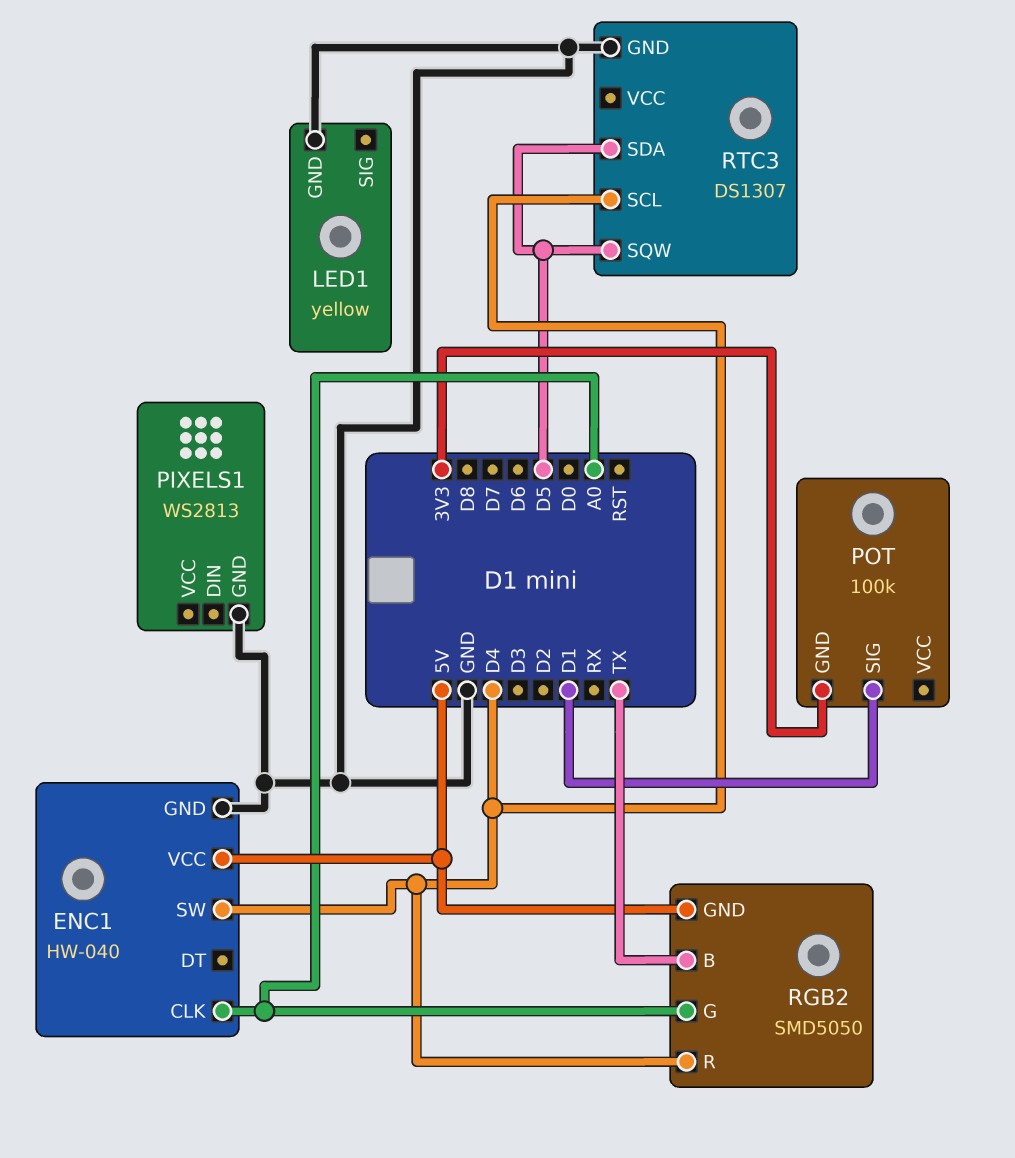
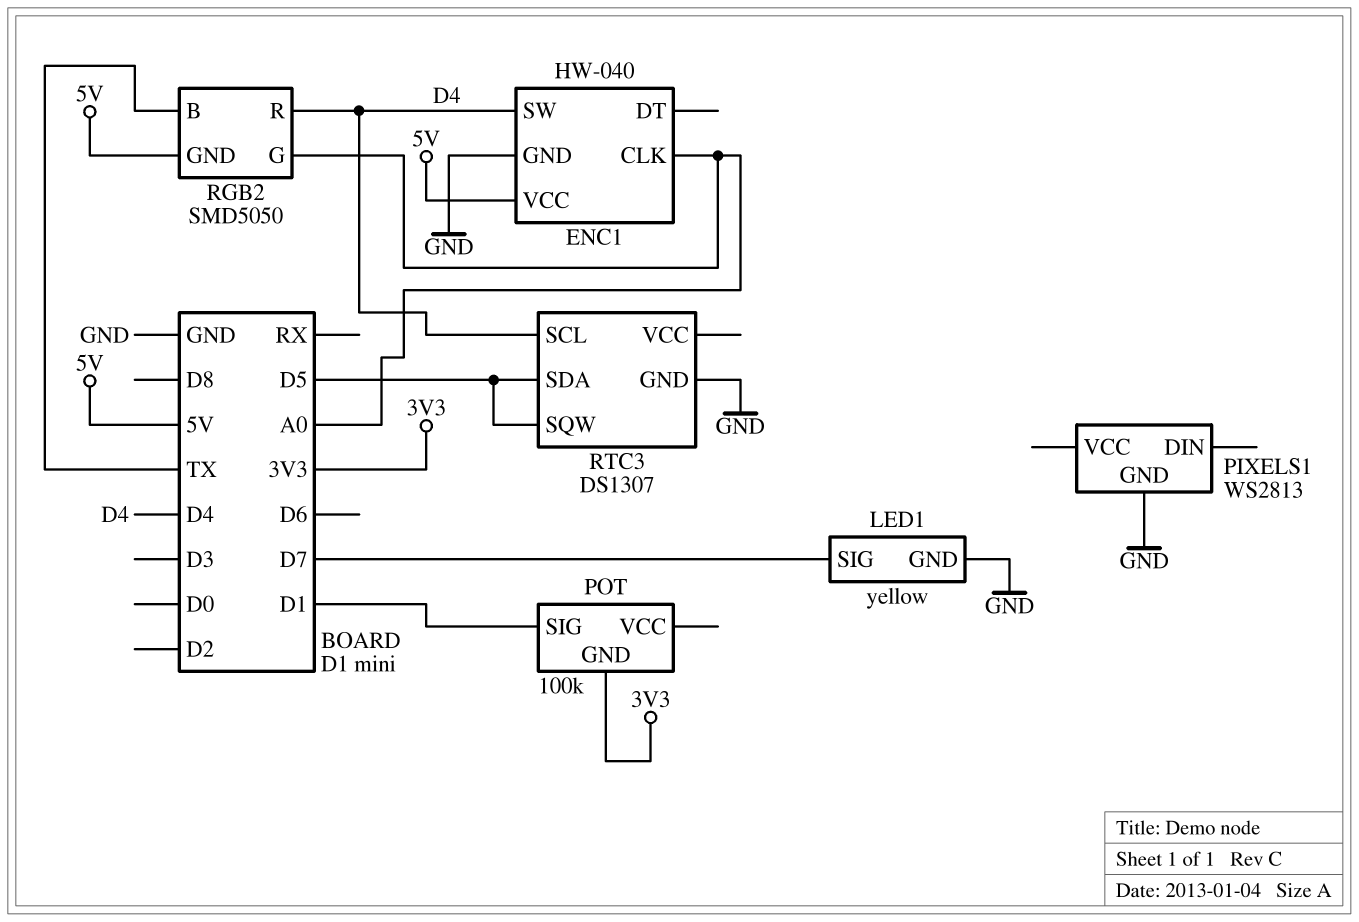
LED1 pin SIG: none -> D7

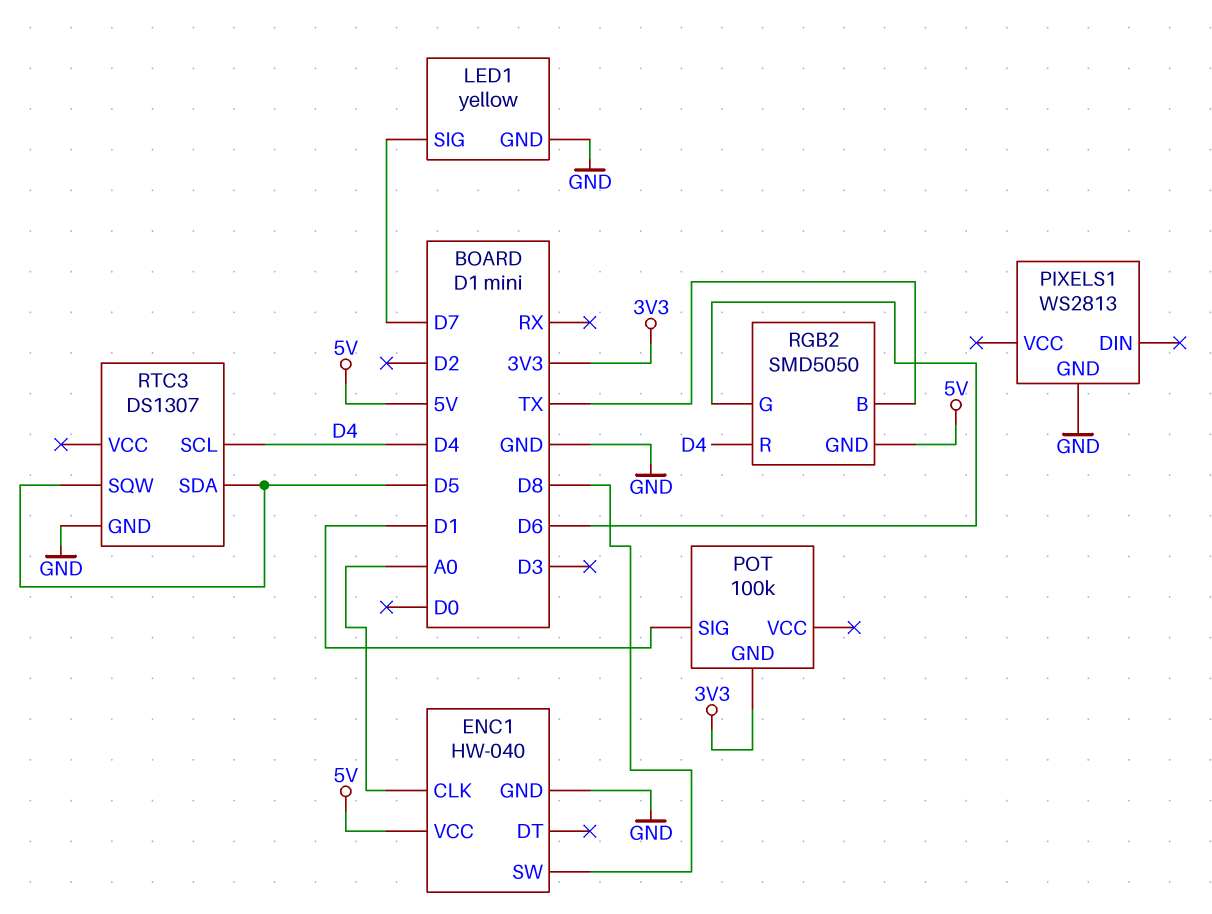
ENC1 pin SW: D4 -> D8
RGB2 pin G: A0 -> D6

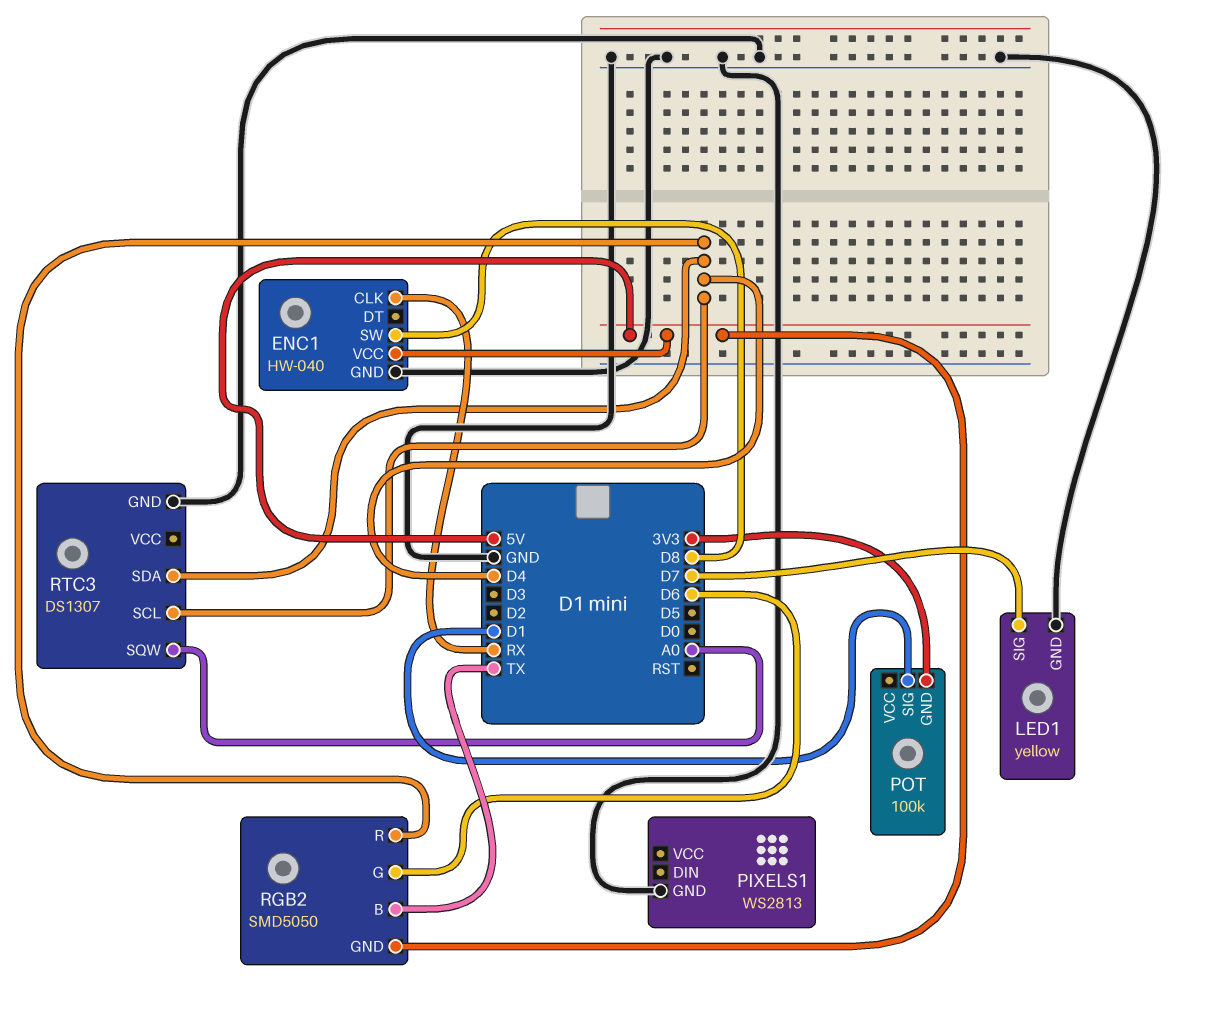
ENC1 pin CLK: A0 -> RX
RTC3 pin SDA: D5 -> D4
RTC3 pin SQW: D5 -> A0

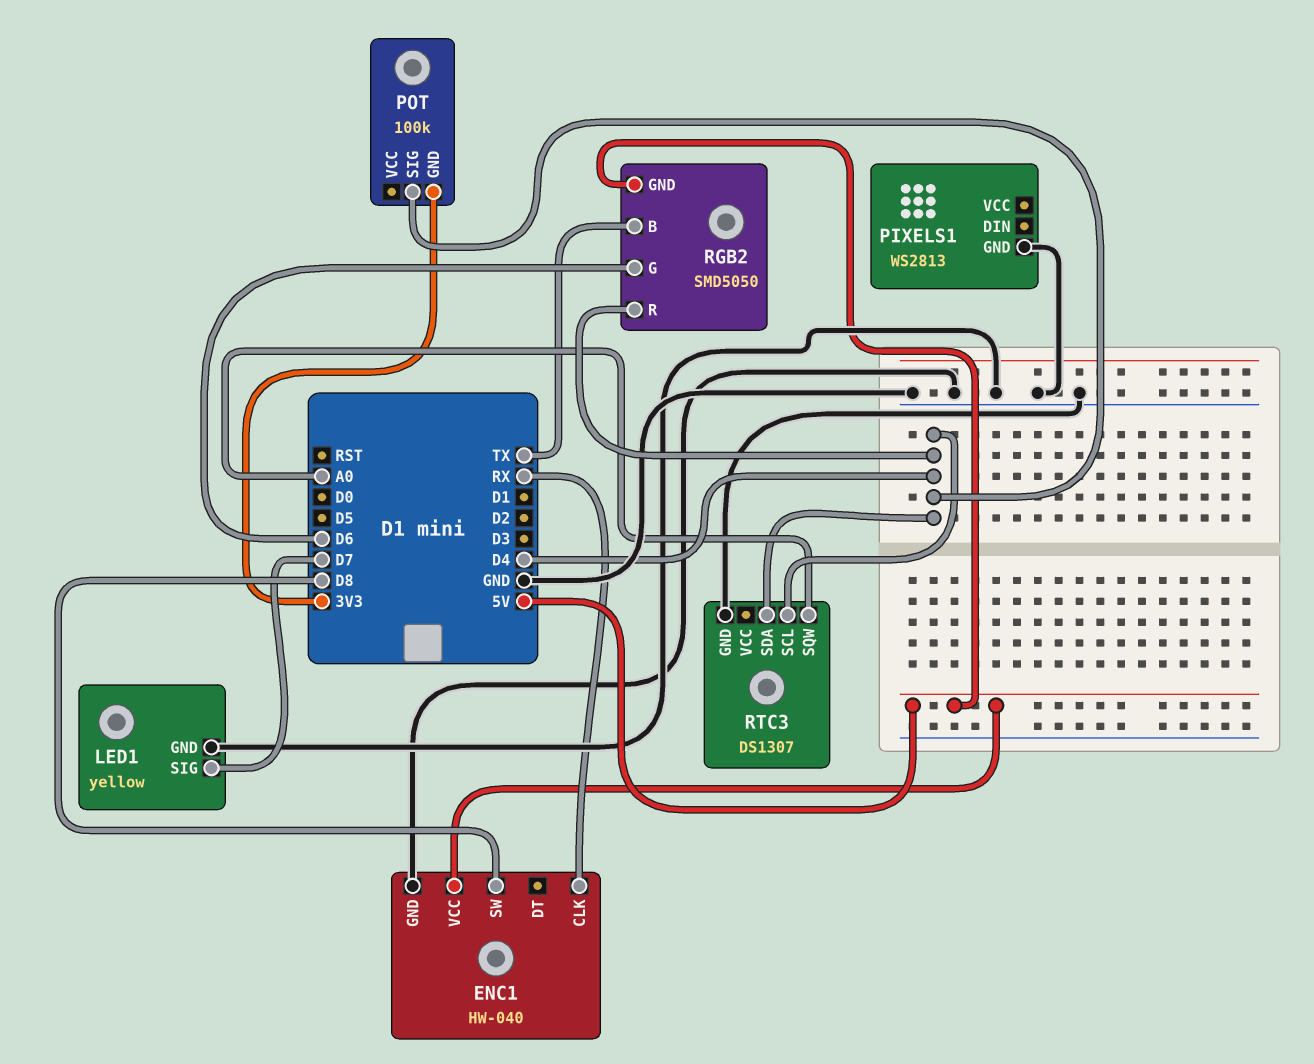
POT pin SIG: D1 -> D4

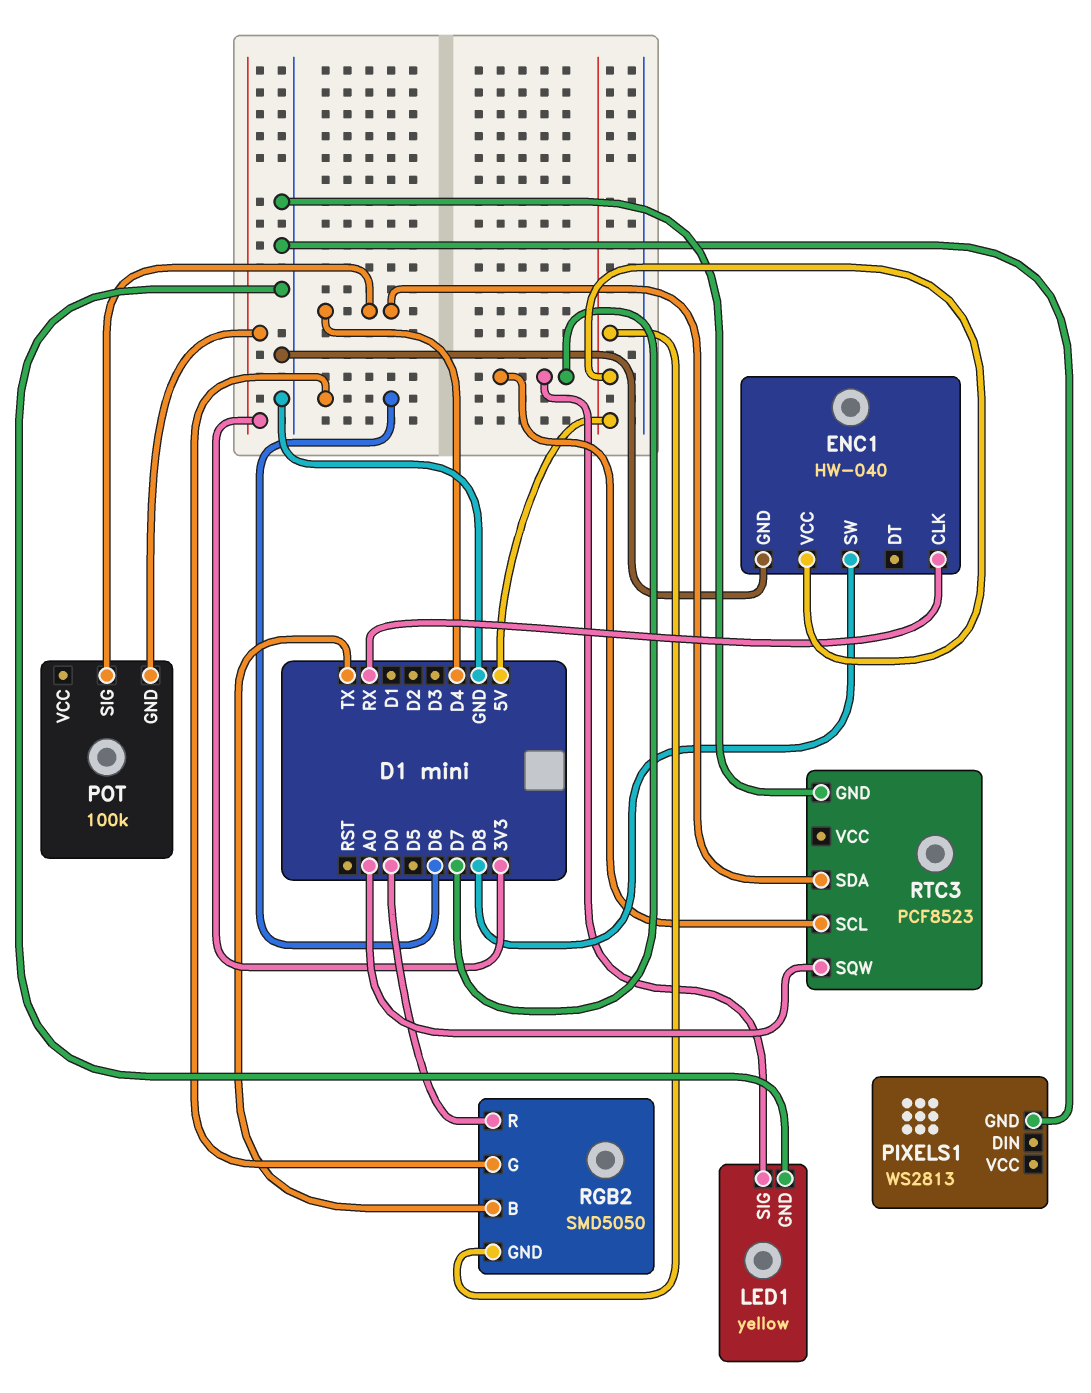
RGB2 pin R: D4 -> D0
RTC3: DS1307 -> PCF8523
RTC3 pin SCL: D4 -> D7

